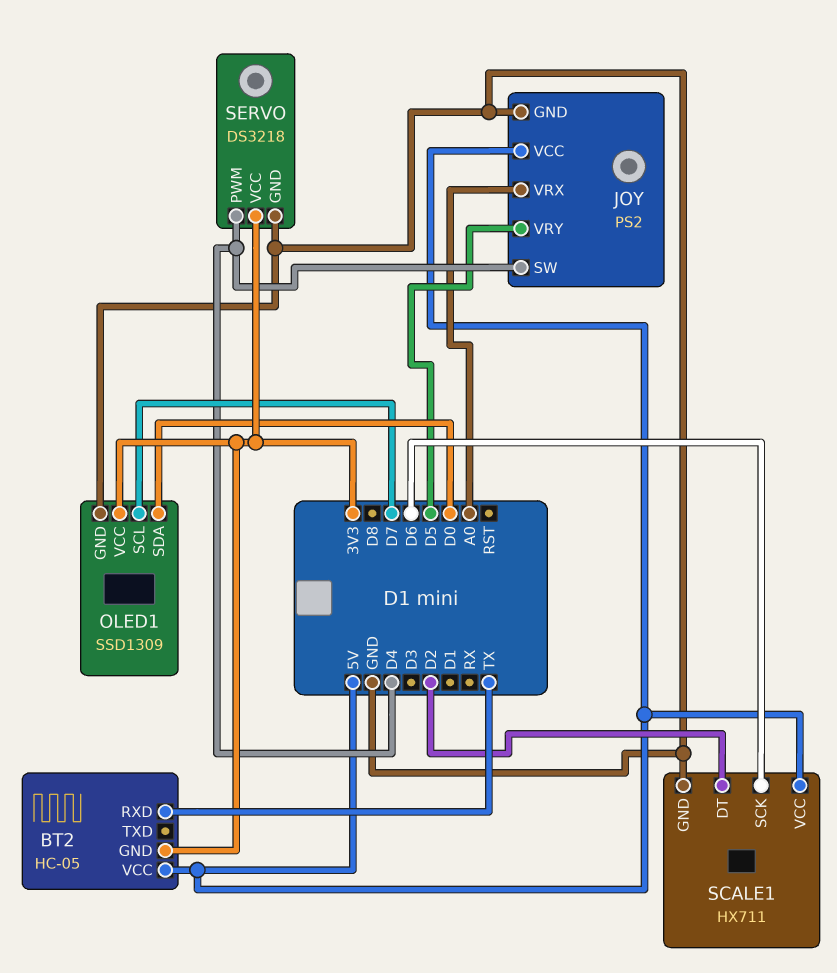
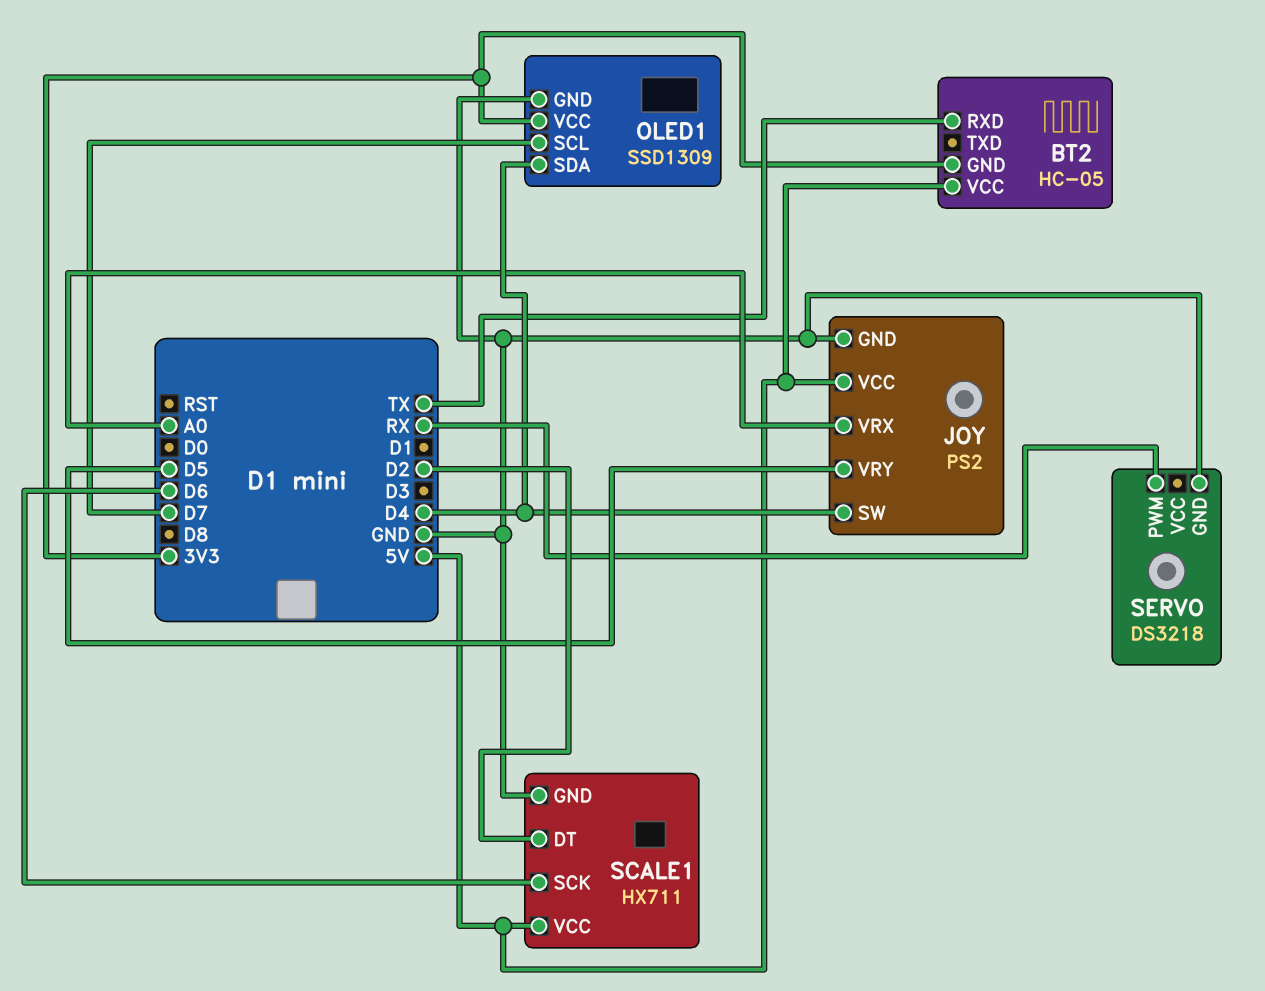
OLED1 pin SDA: D0 -> D4
SERVO pin PWM: D4 -> RX
SERVO pin VCC: 3V3 -> none

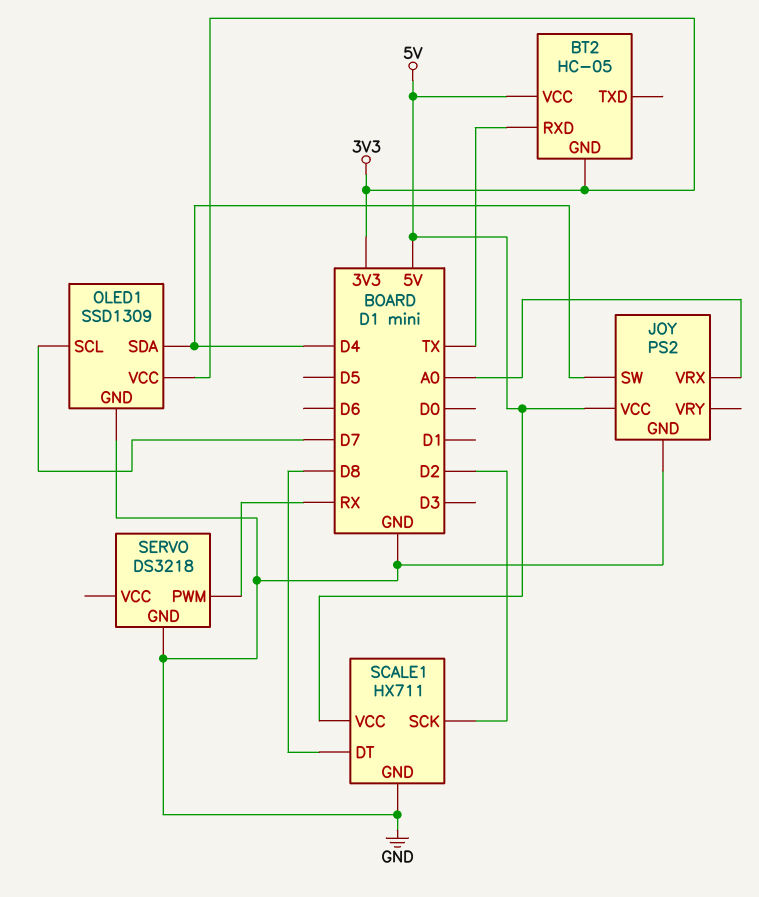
JOY pin VRY: D5 -> none
SCALE1 pin DT: D2 -> D8
SCALE1 pin SCK: D6 -> D2

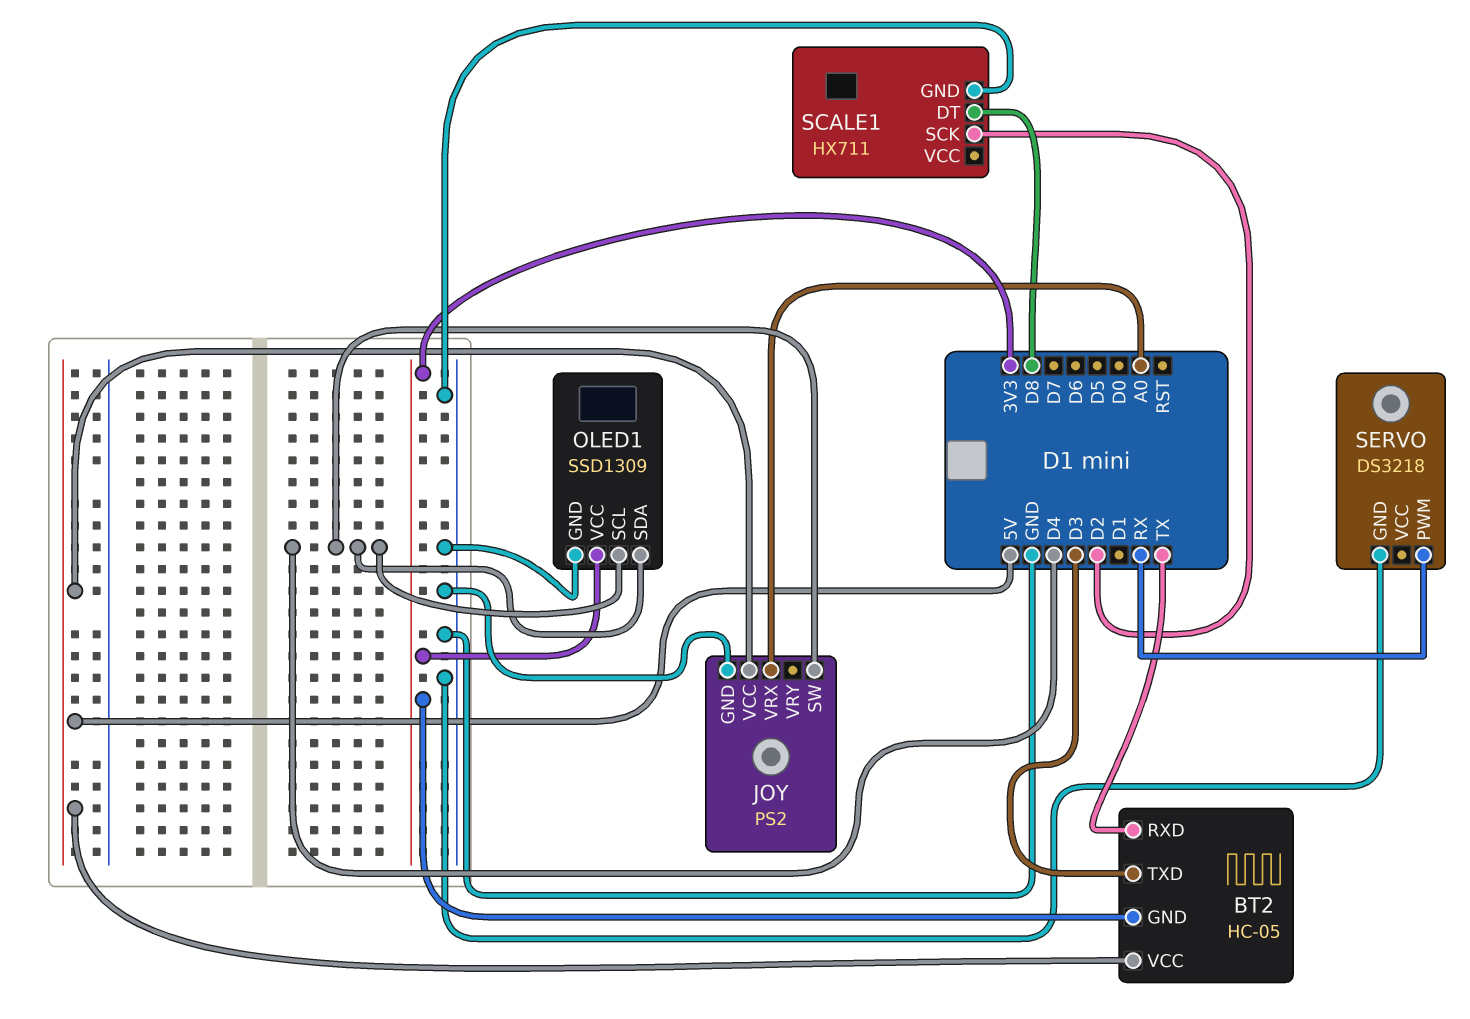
BT2 pin TXD: none -> D3
OLED1 pin SCL: D7 -> D4
SCALE1 pin VCC: 5V -> none

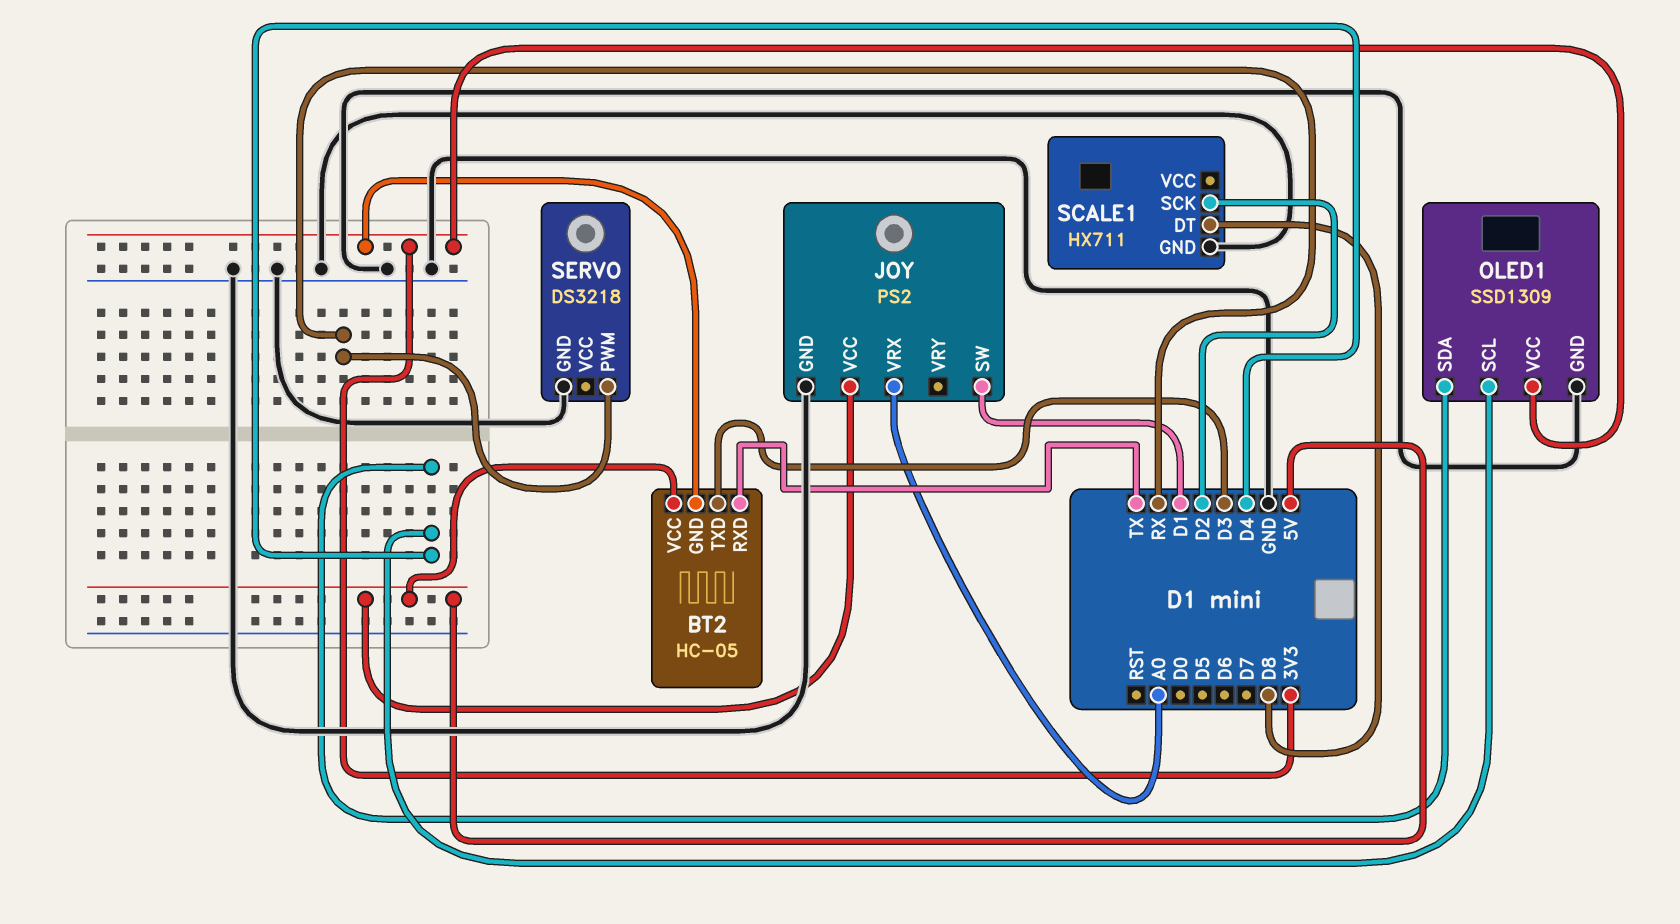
JOY pin SW: D4 -> D1

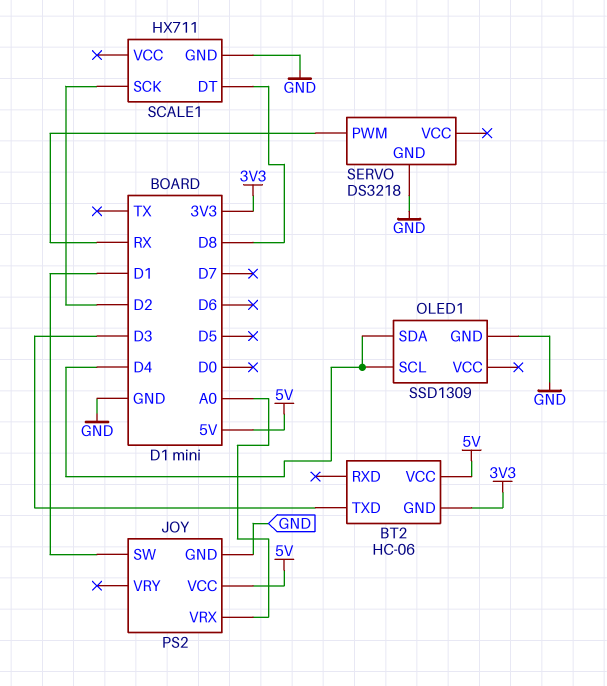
BT2: HC-05 -> HC-06
BT2 pin RXD: TX -> none
OLED1 pin VCC: 3V3 -> none

